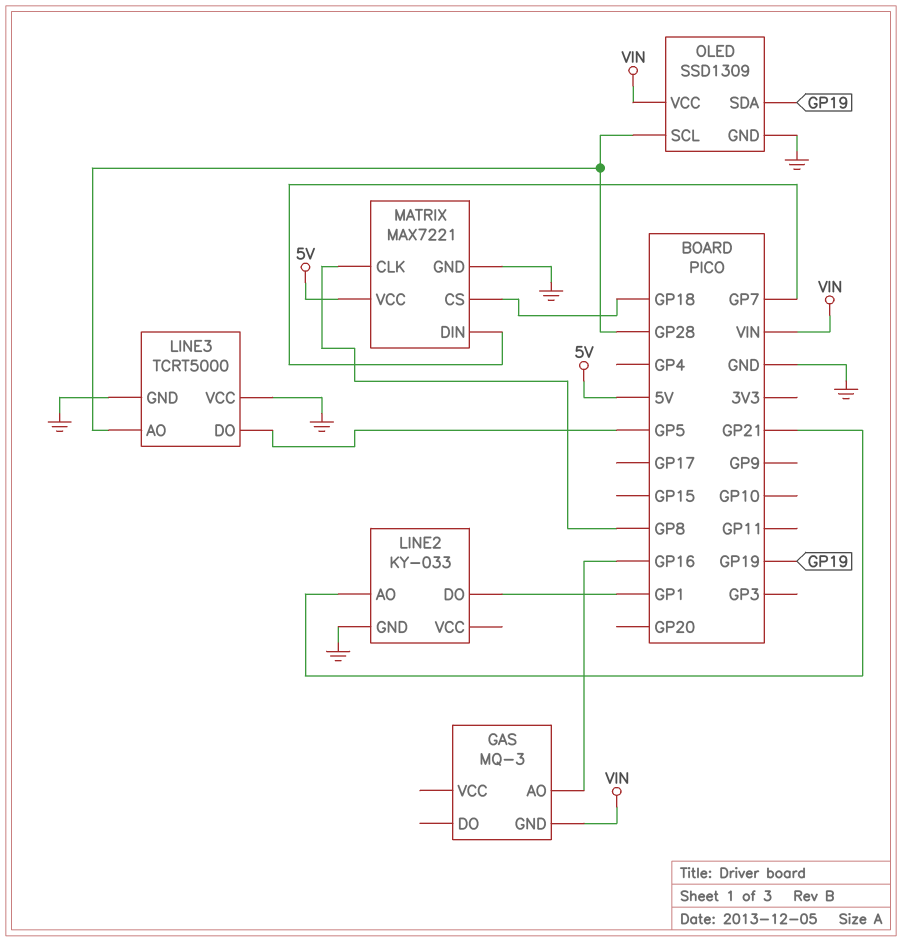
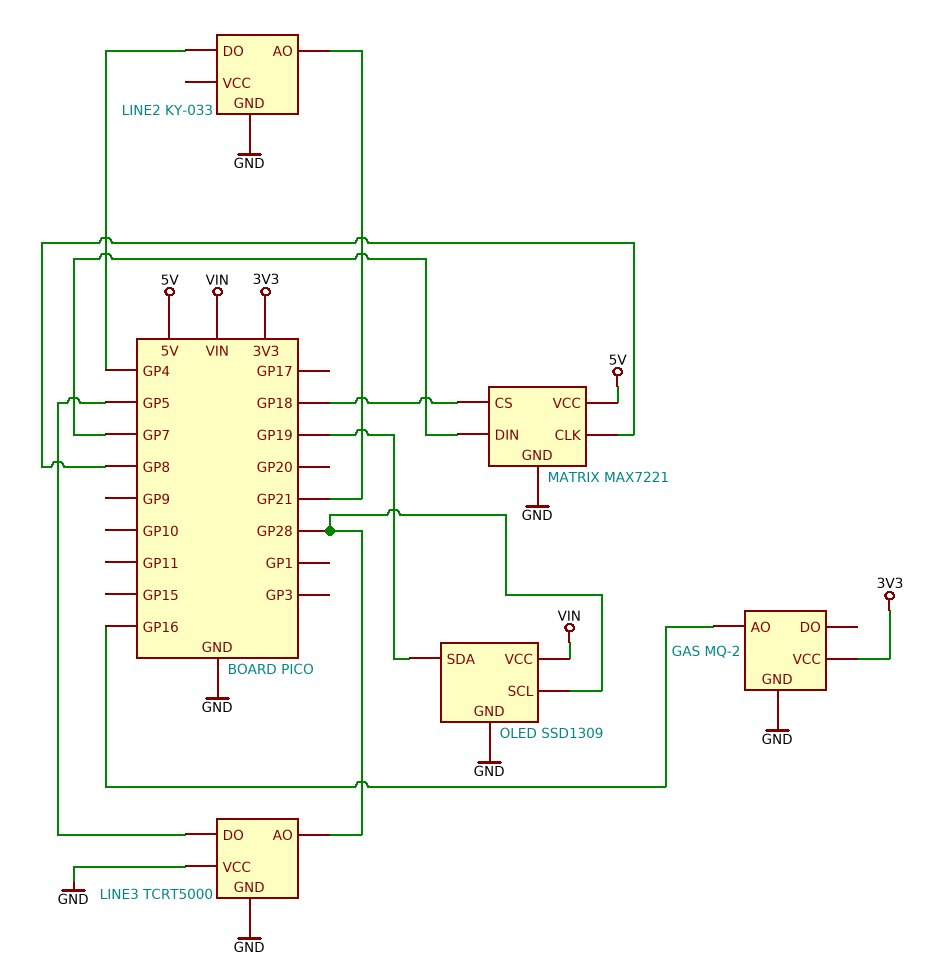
GAS: MQ-3 -> MQ-2
GAS pin GND: VIN -> GND
GAS pin VCC: none -> 3V3
LINE2 pin DO: GP1 -> GP4

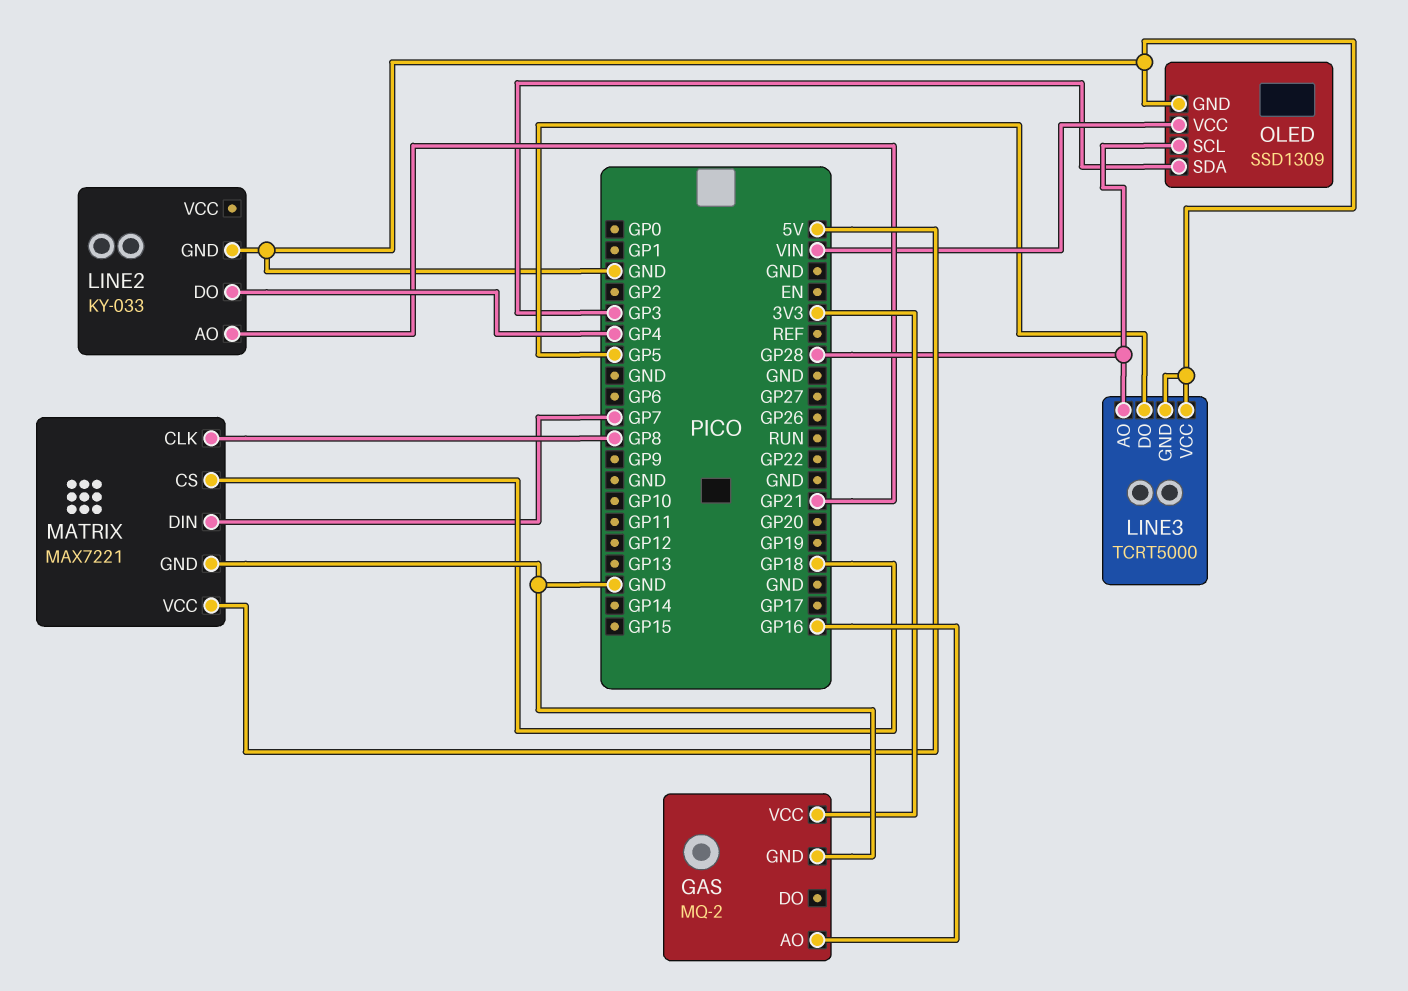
OLED pin SDA: GP19 -> GP3

